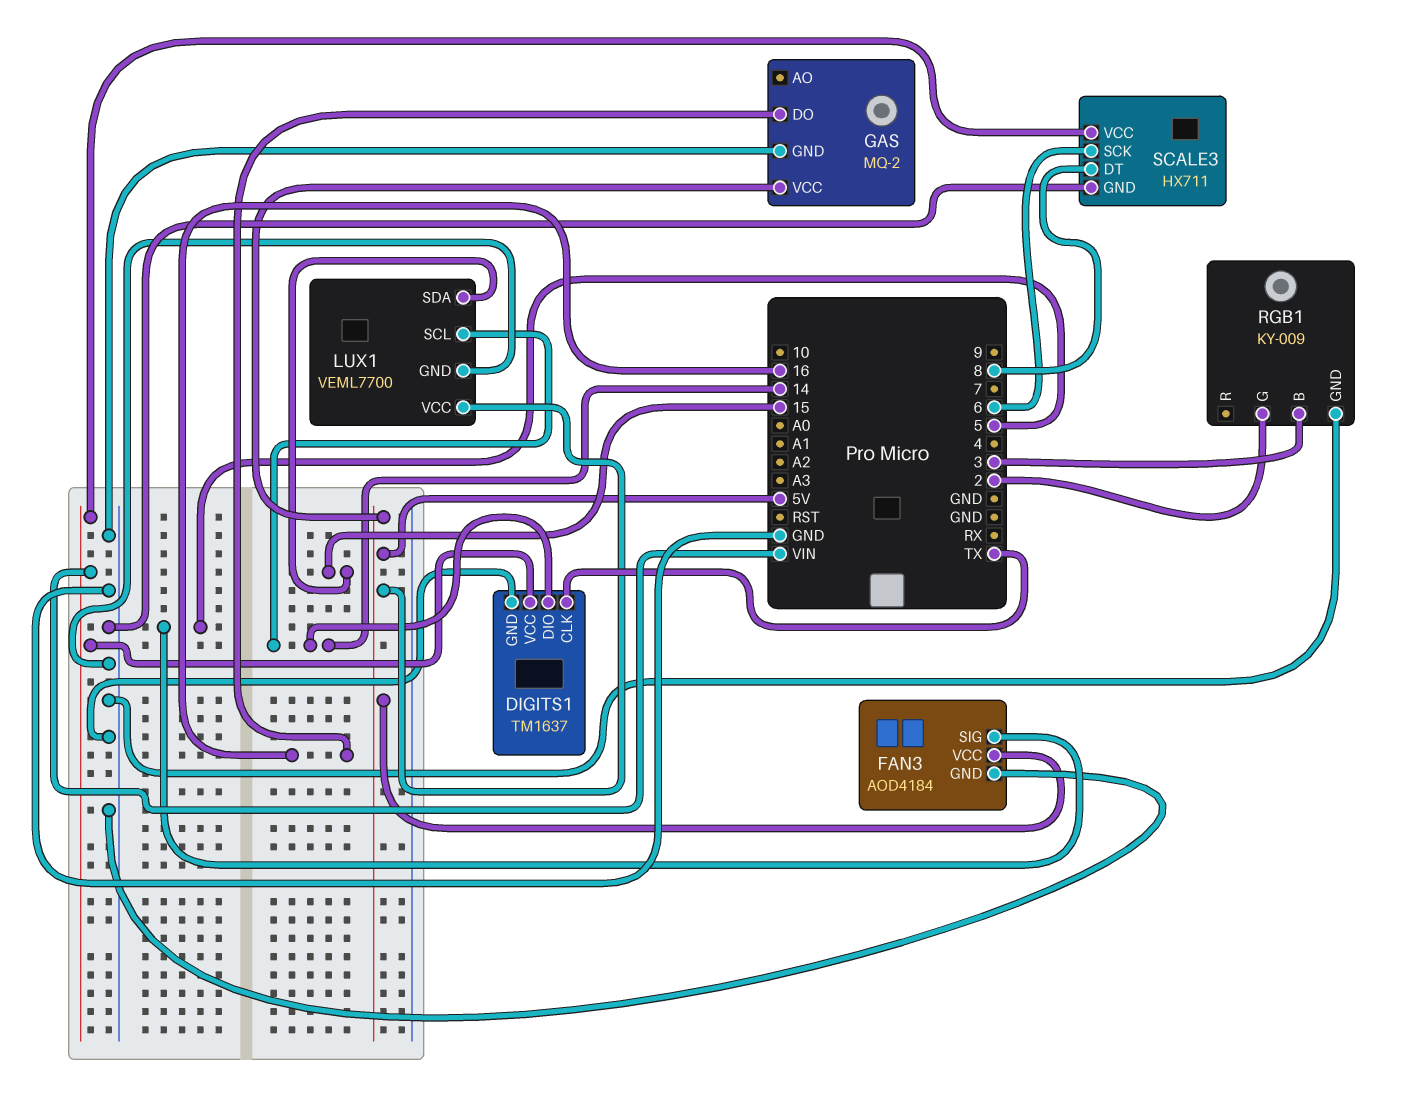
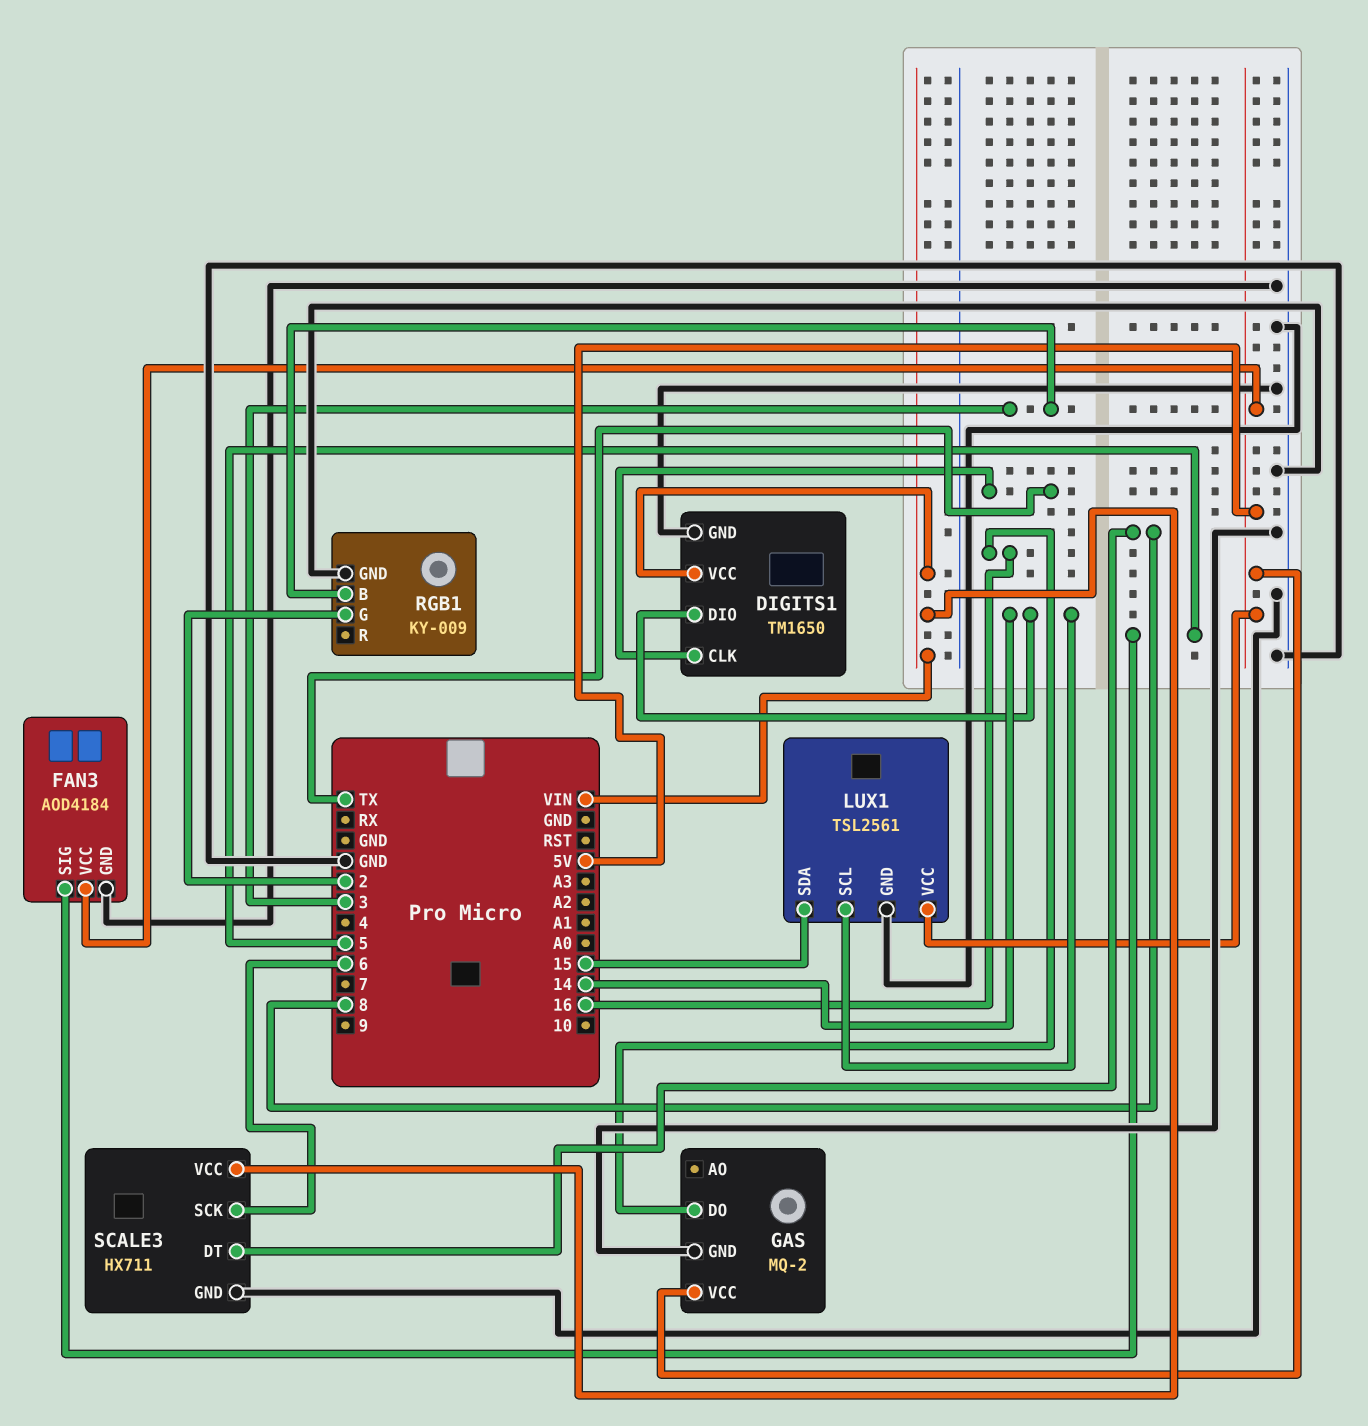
DIGITS1: TM1637 -> TM1650
LUX1: VEML7700 -> TSL2561

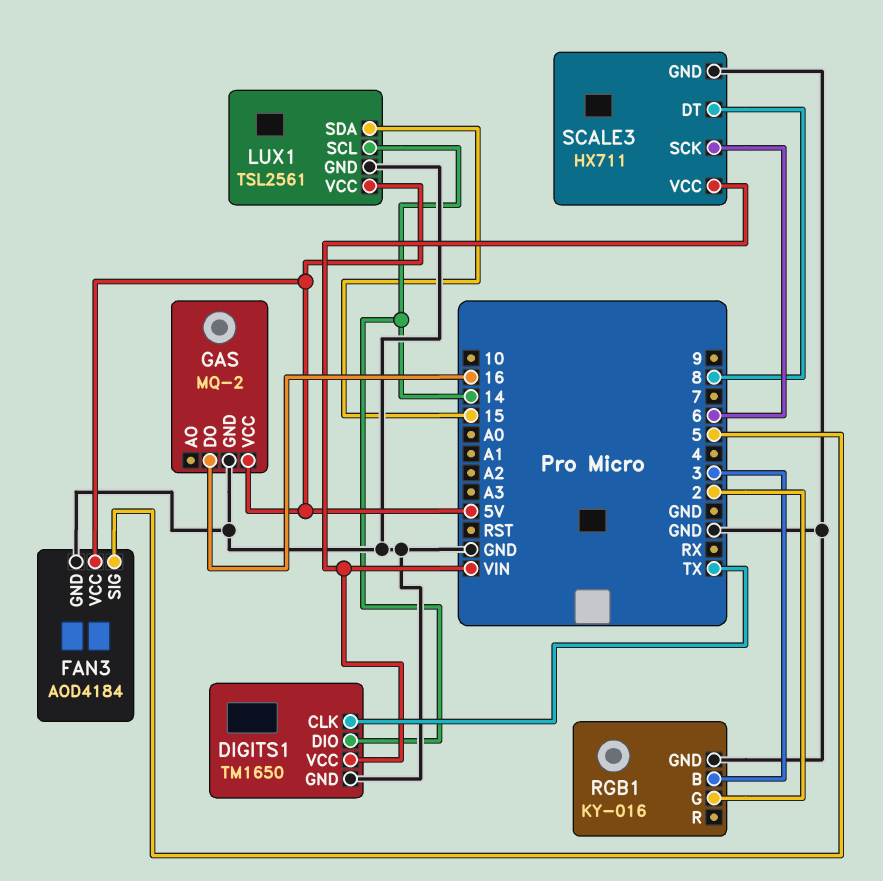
RGB1: KY-009 -> KY-016

